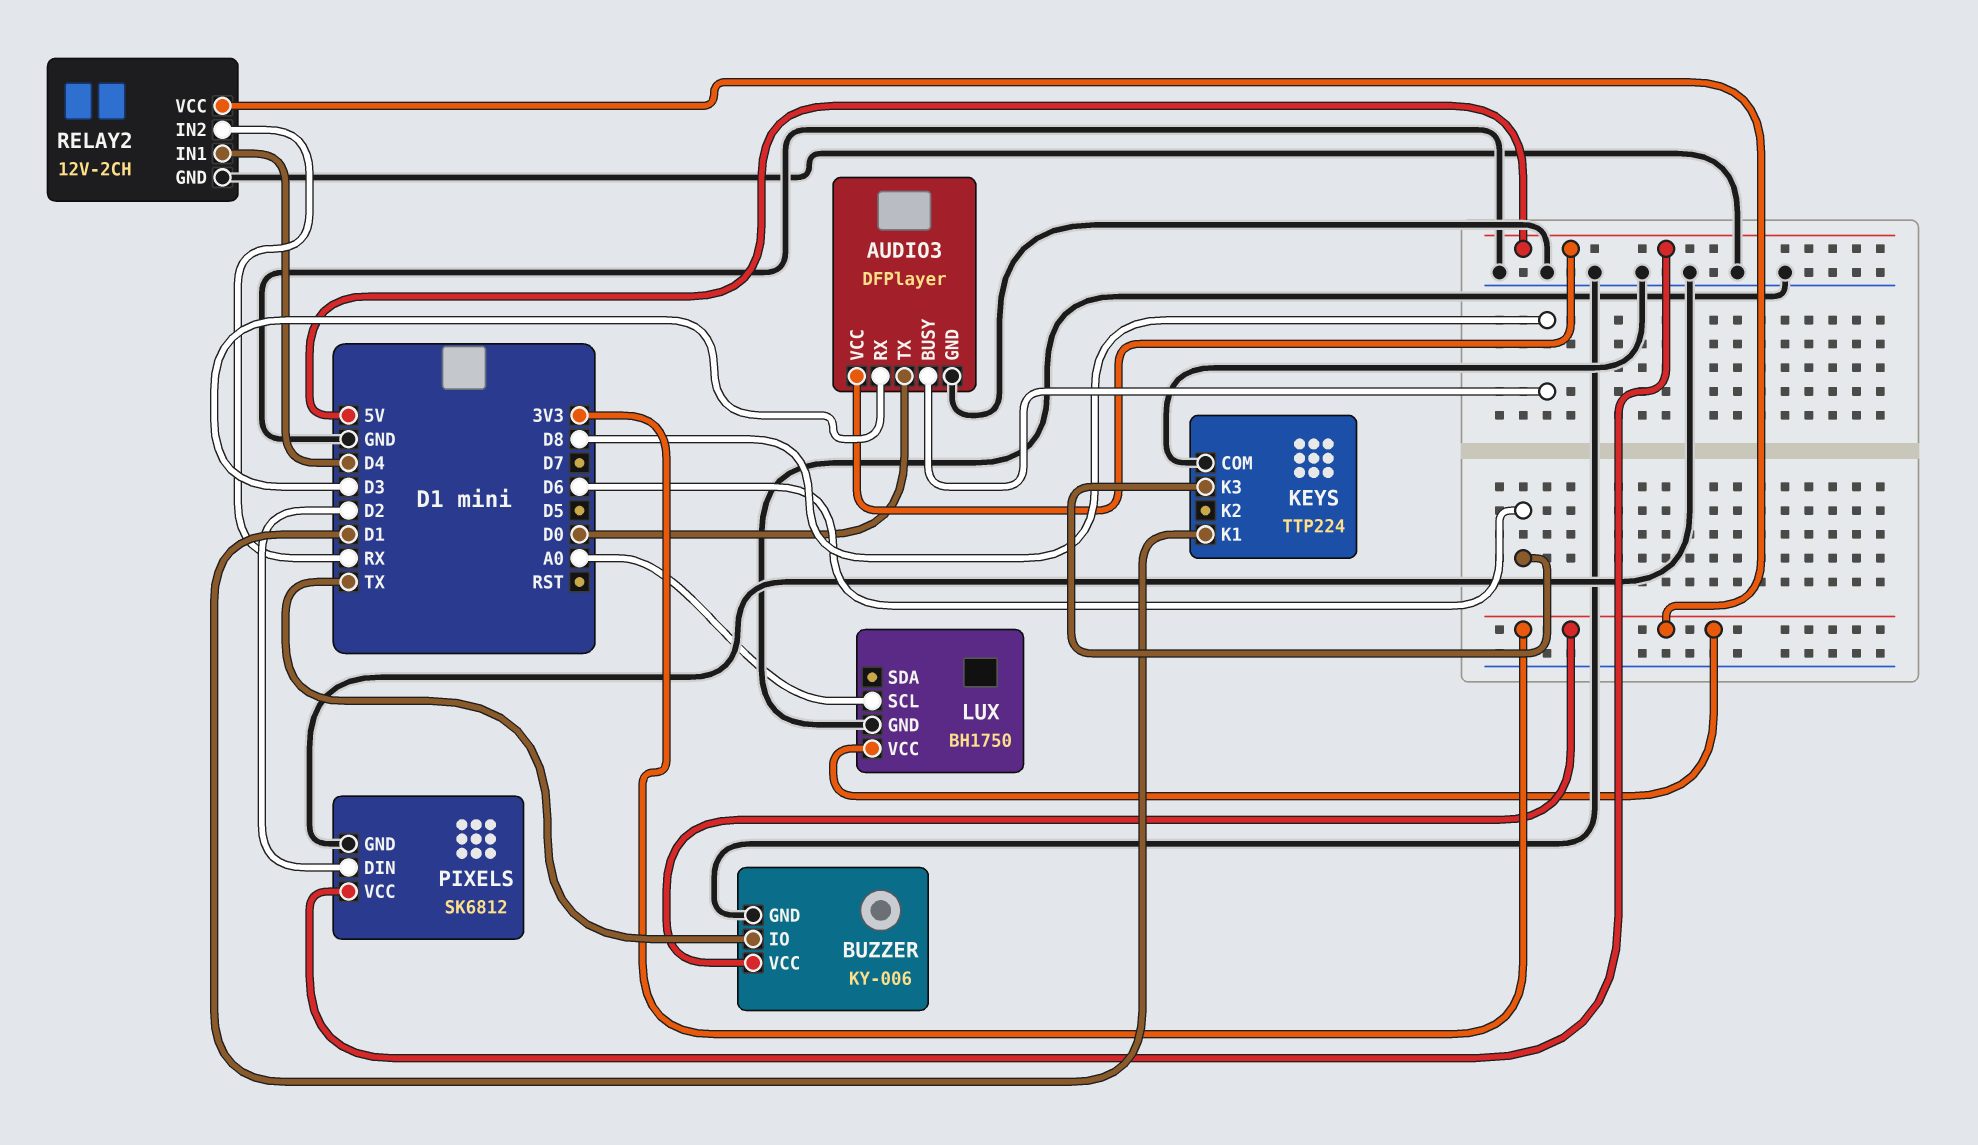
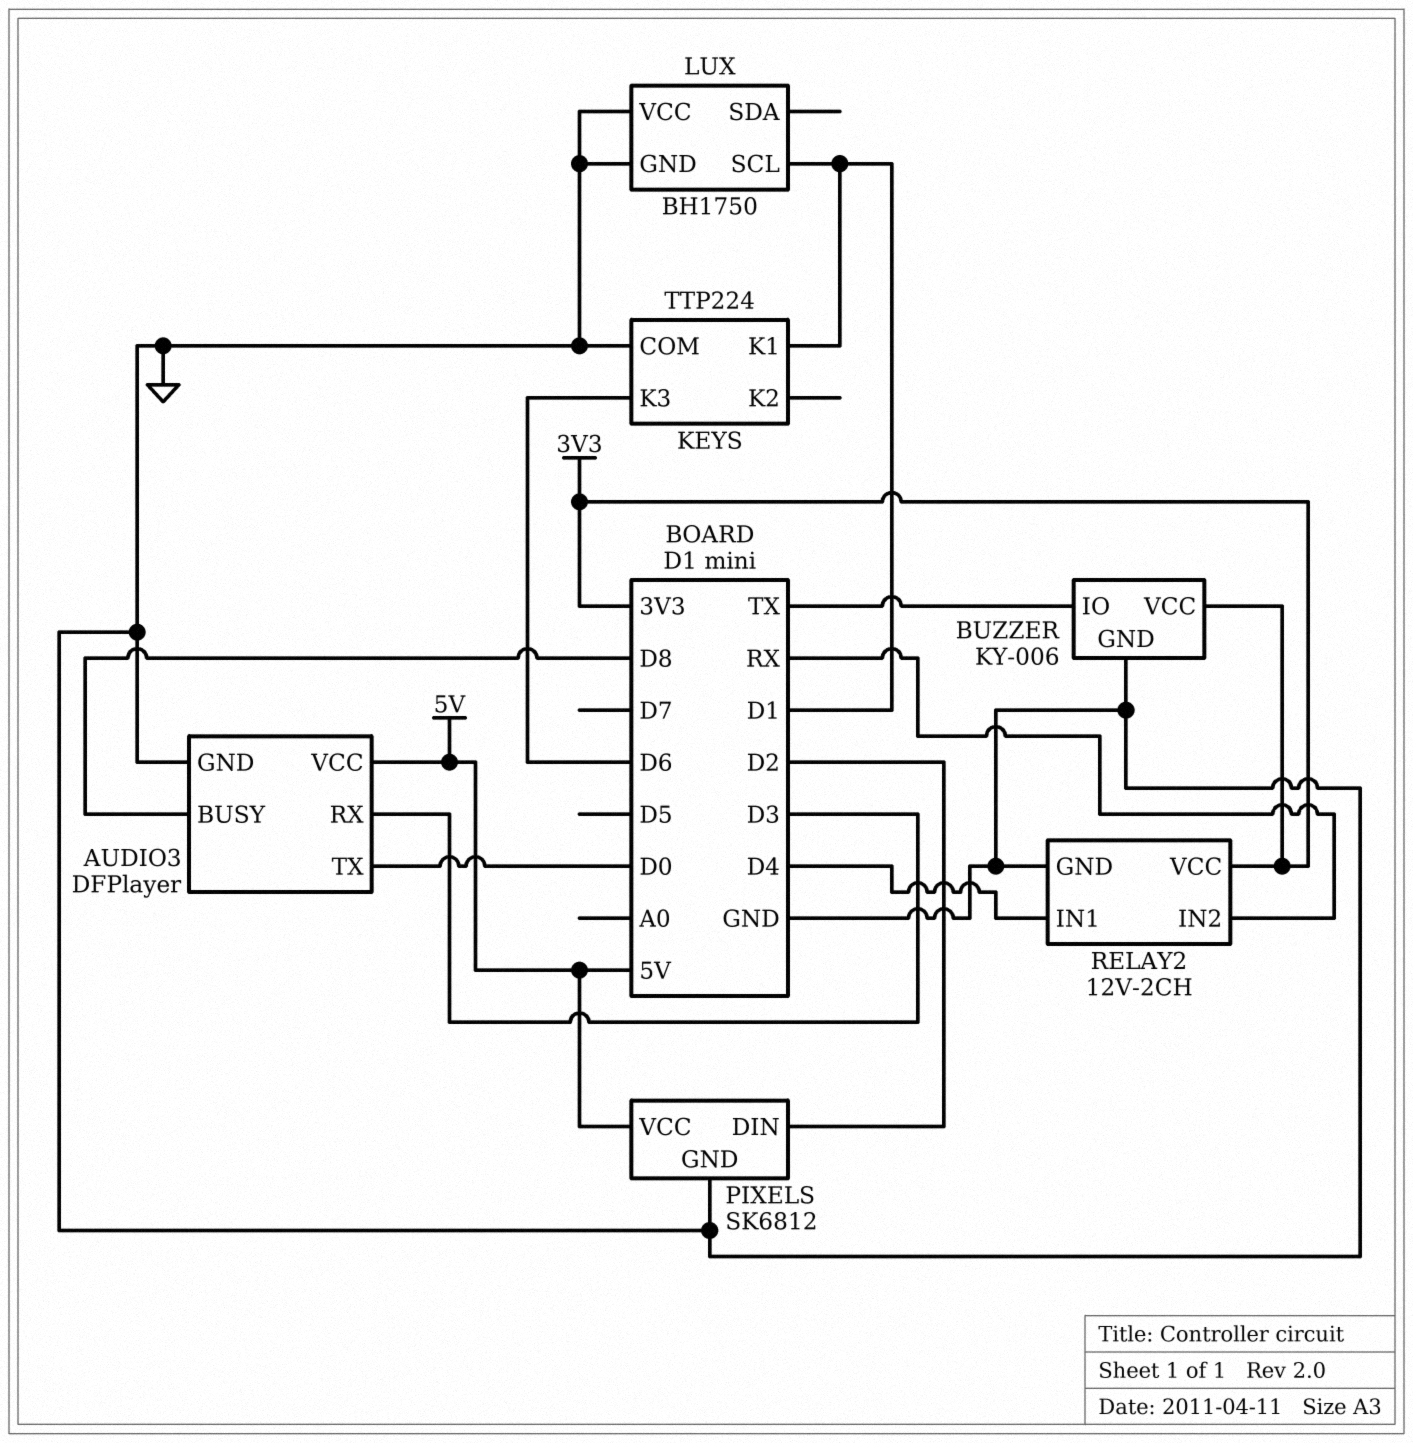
LUX pin SCL: A0 -> D1
LUX pin VCC: 3V3 -> GND

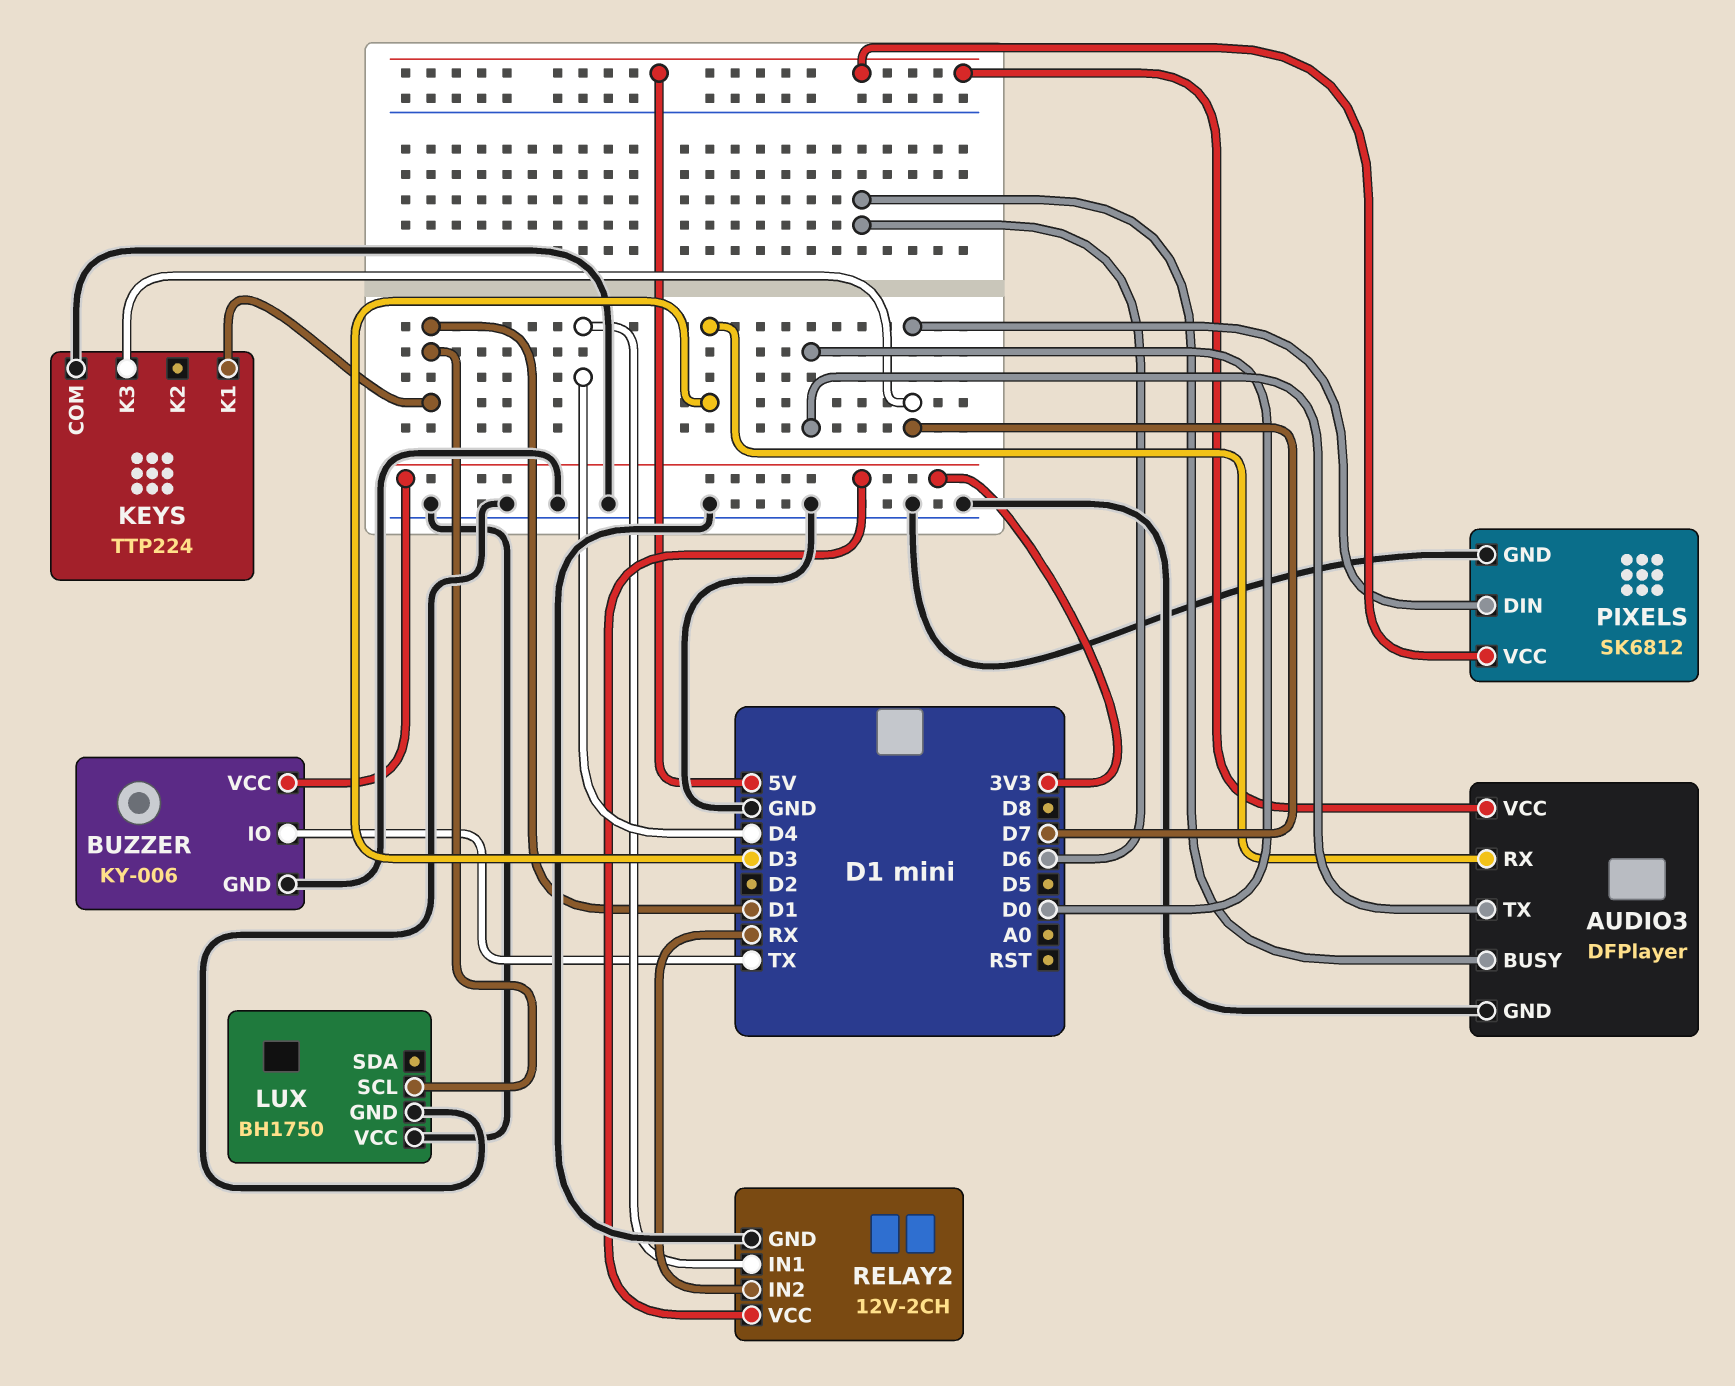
AUDIO3 pin BUSY: D8 -> D6
KEYS pin K3: D6 -> D7
PIXELS pin DIN: D2 -> D7

